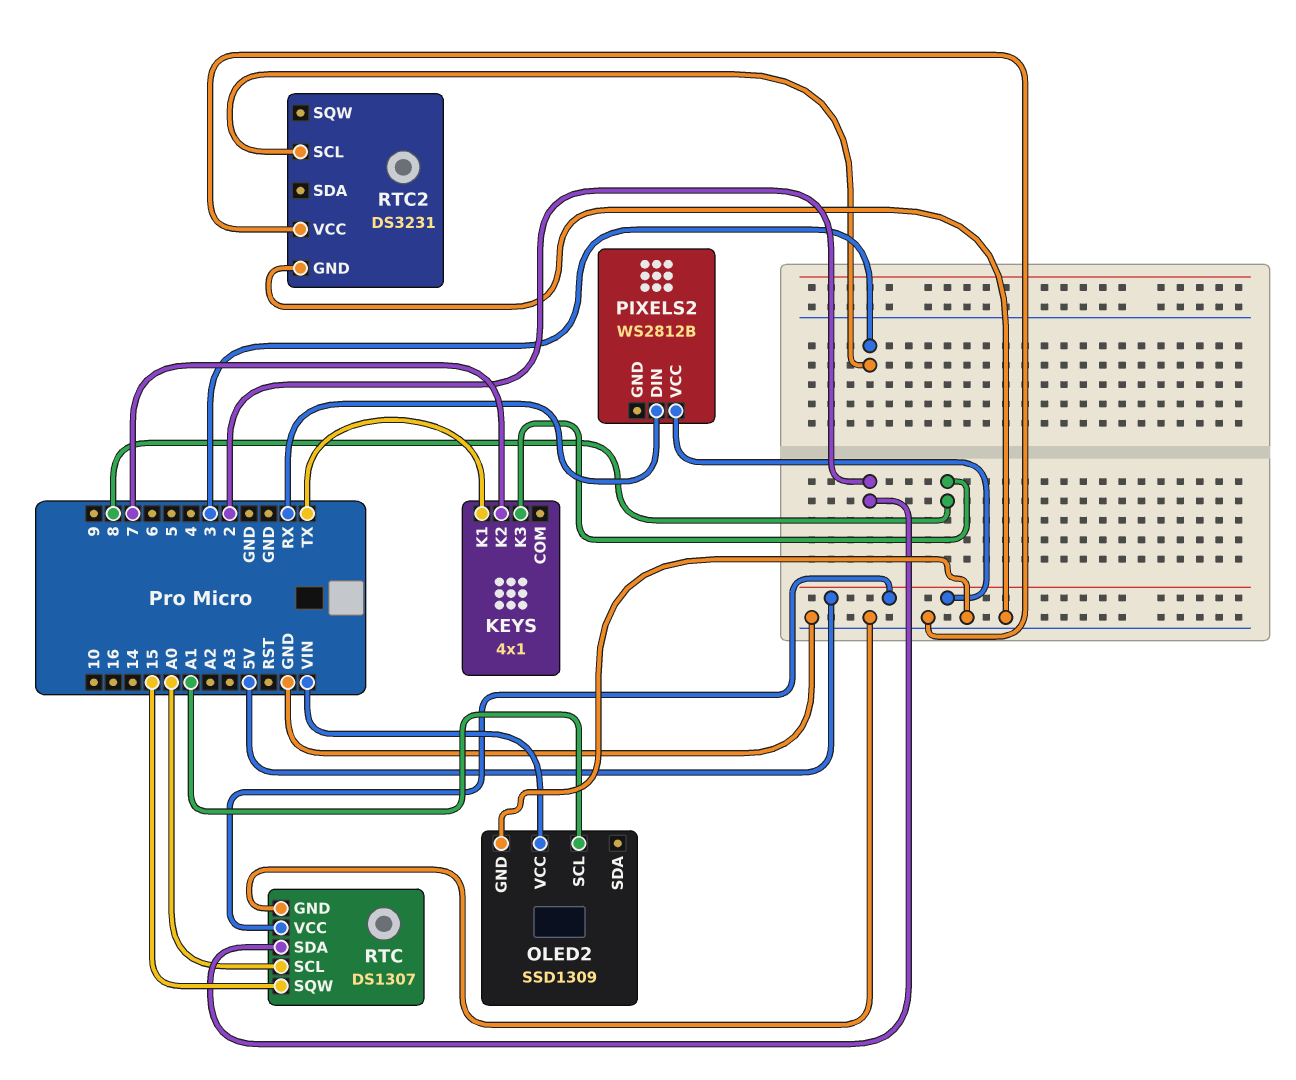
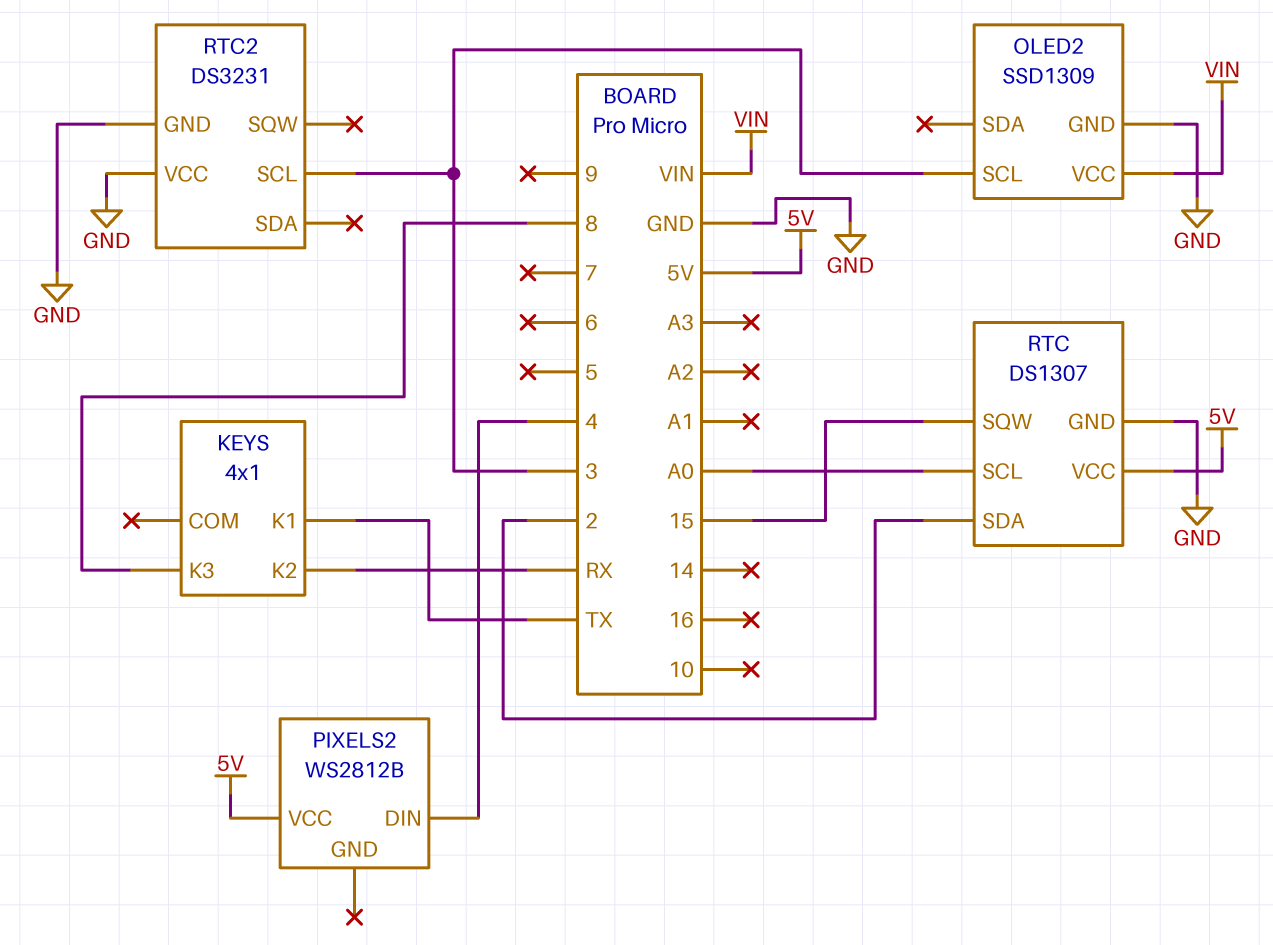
KEYS pin K2: 7 -> RX
OLED2 pin SCL: A1 -> 3
PIXELS2 pin DIN: RX -> 4

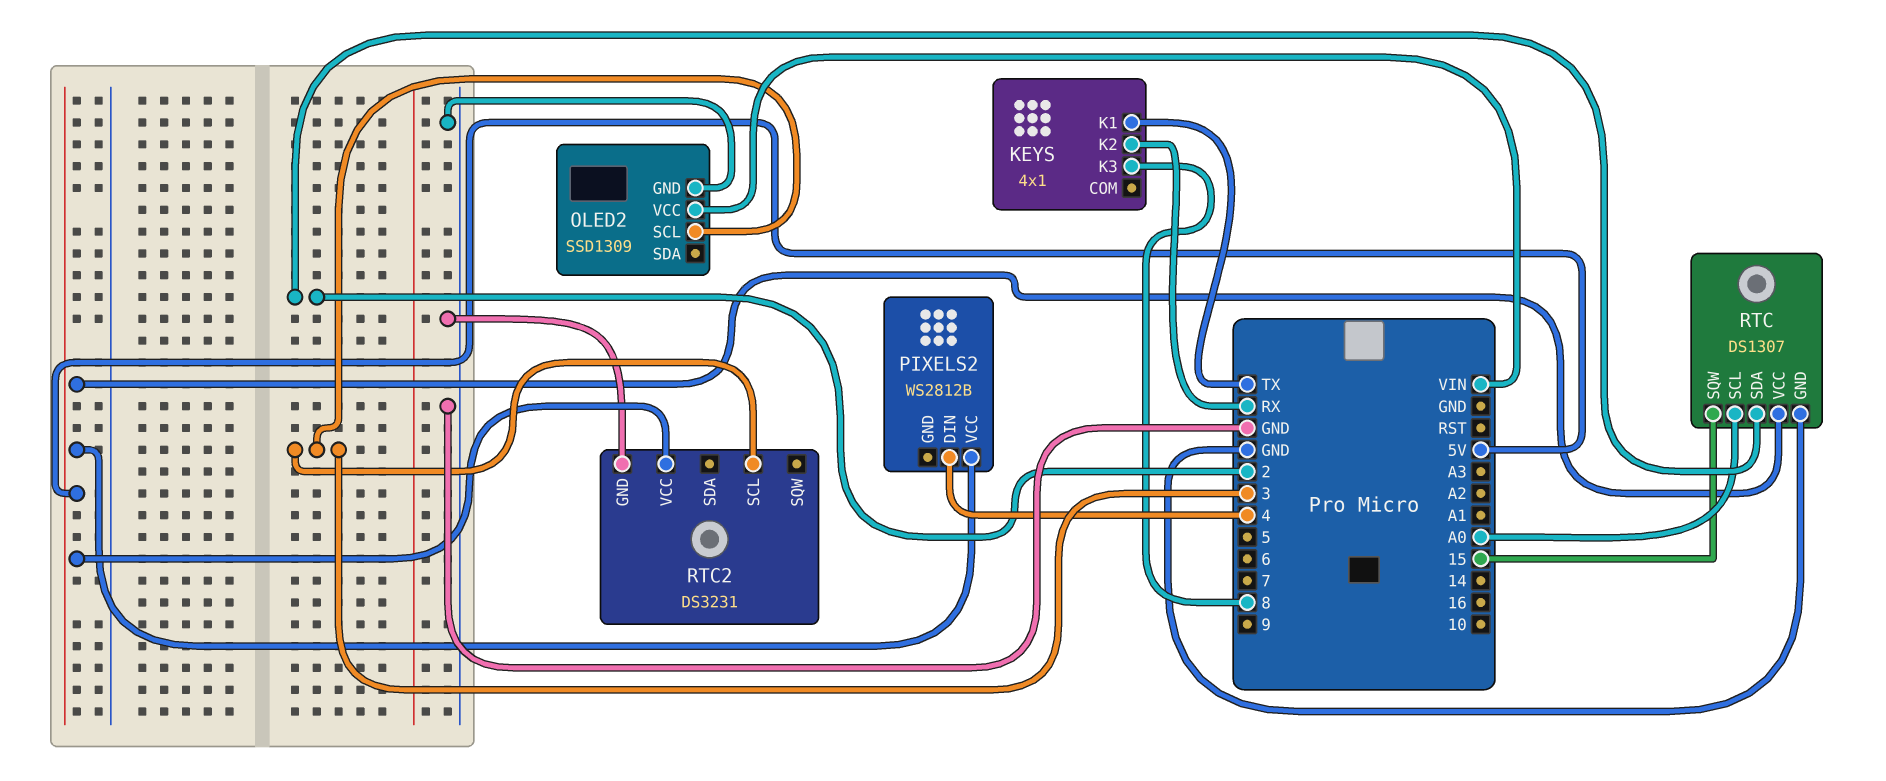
RTC2 pin VCC: GND -> 5V

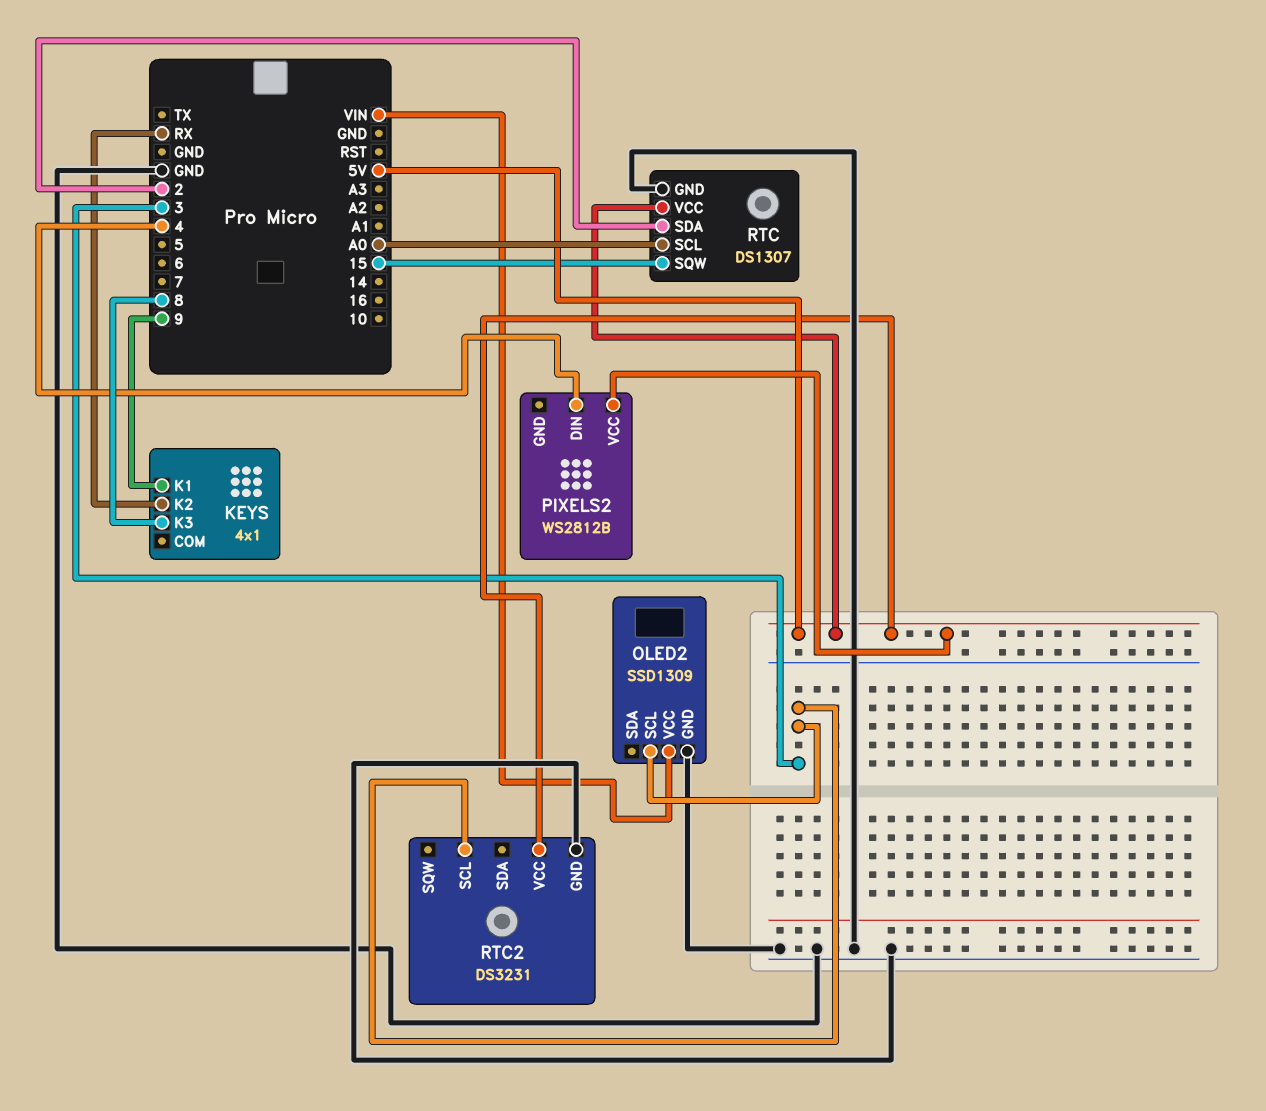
KEYS pin K1: TX -> 9

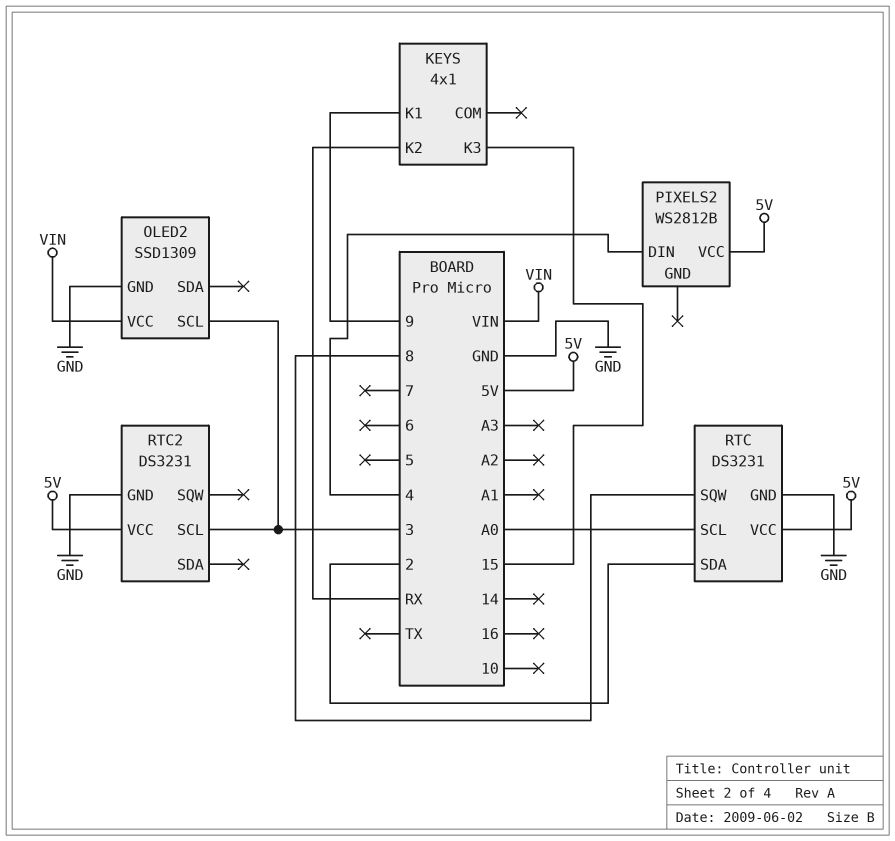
KEYS pin K3: 8 -> 15
RTC: DS1307 -> DS3231
RTC pin SQW: 15 -> 8

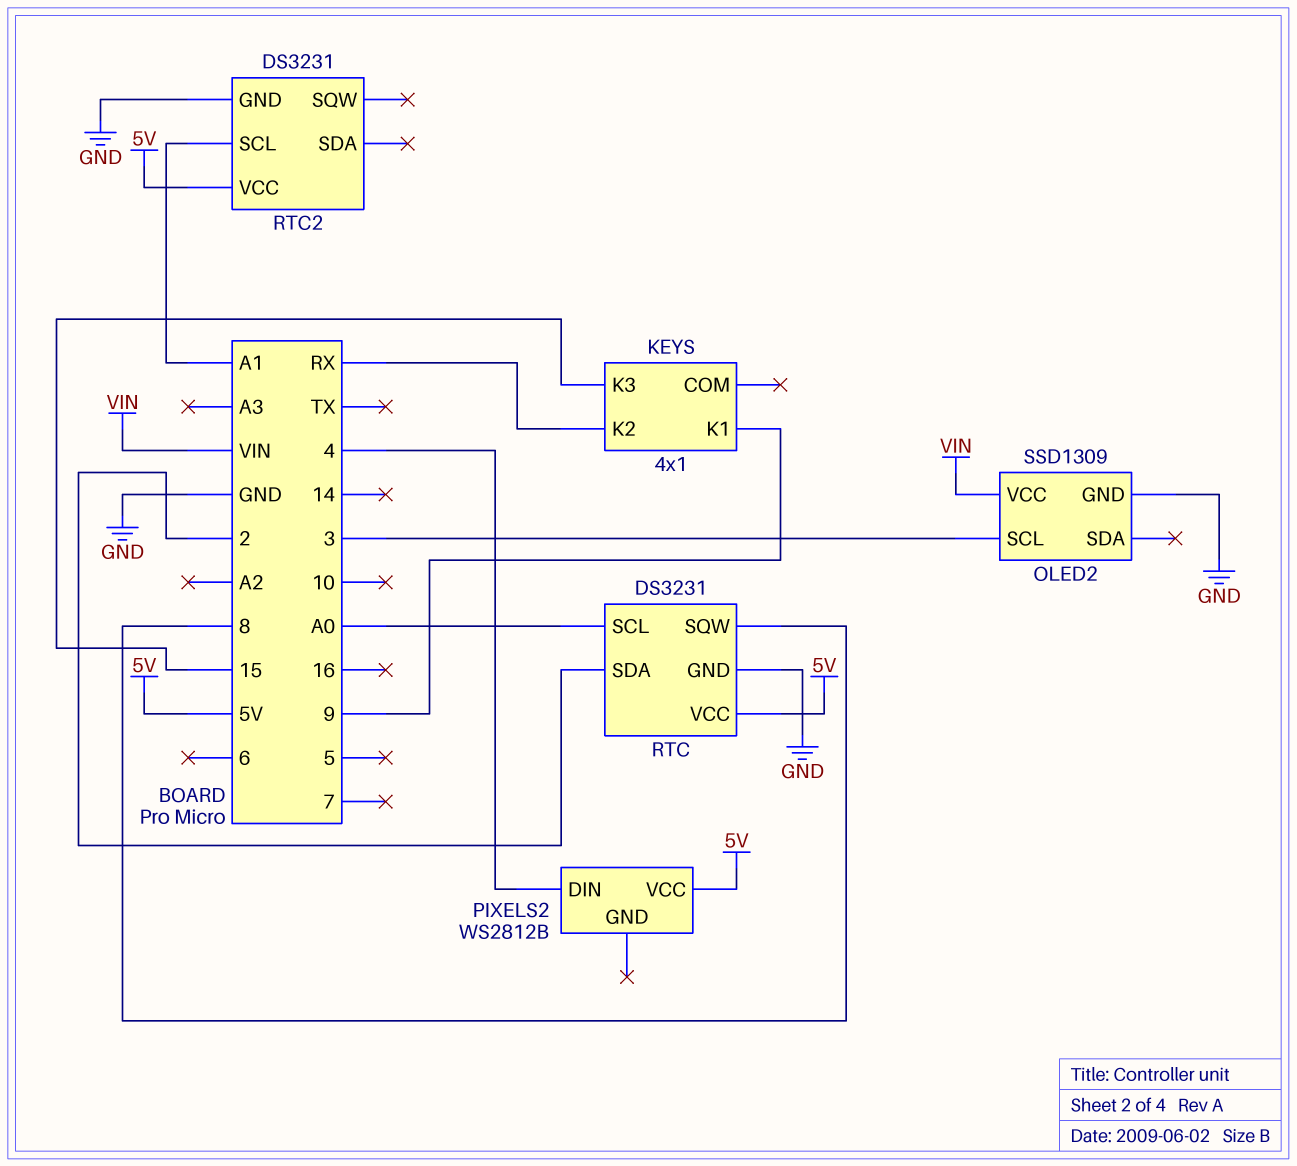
RTC2 pin SCL: 3 -> A1

